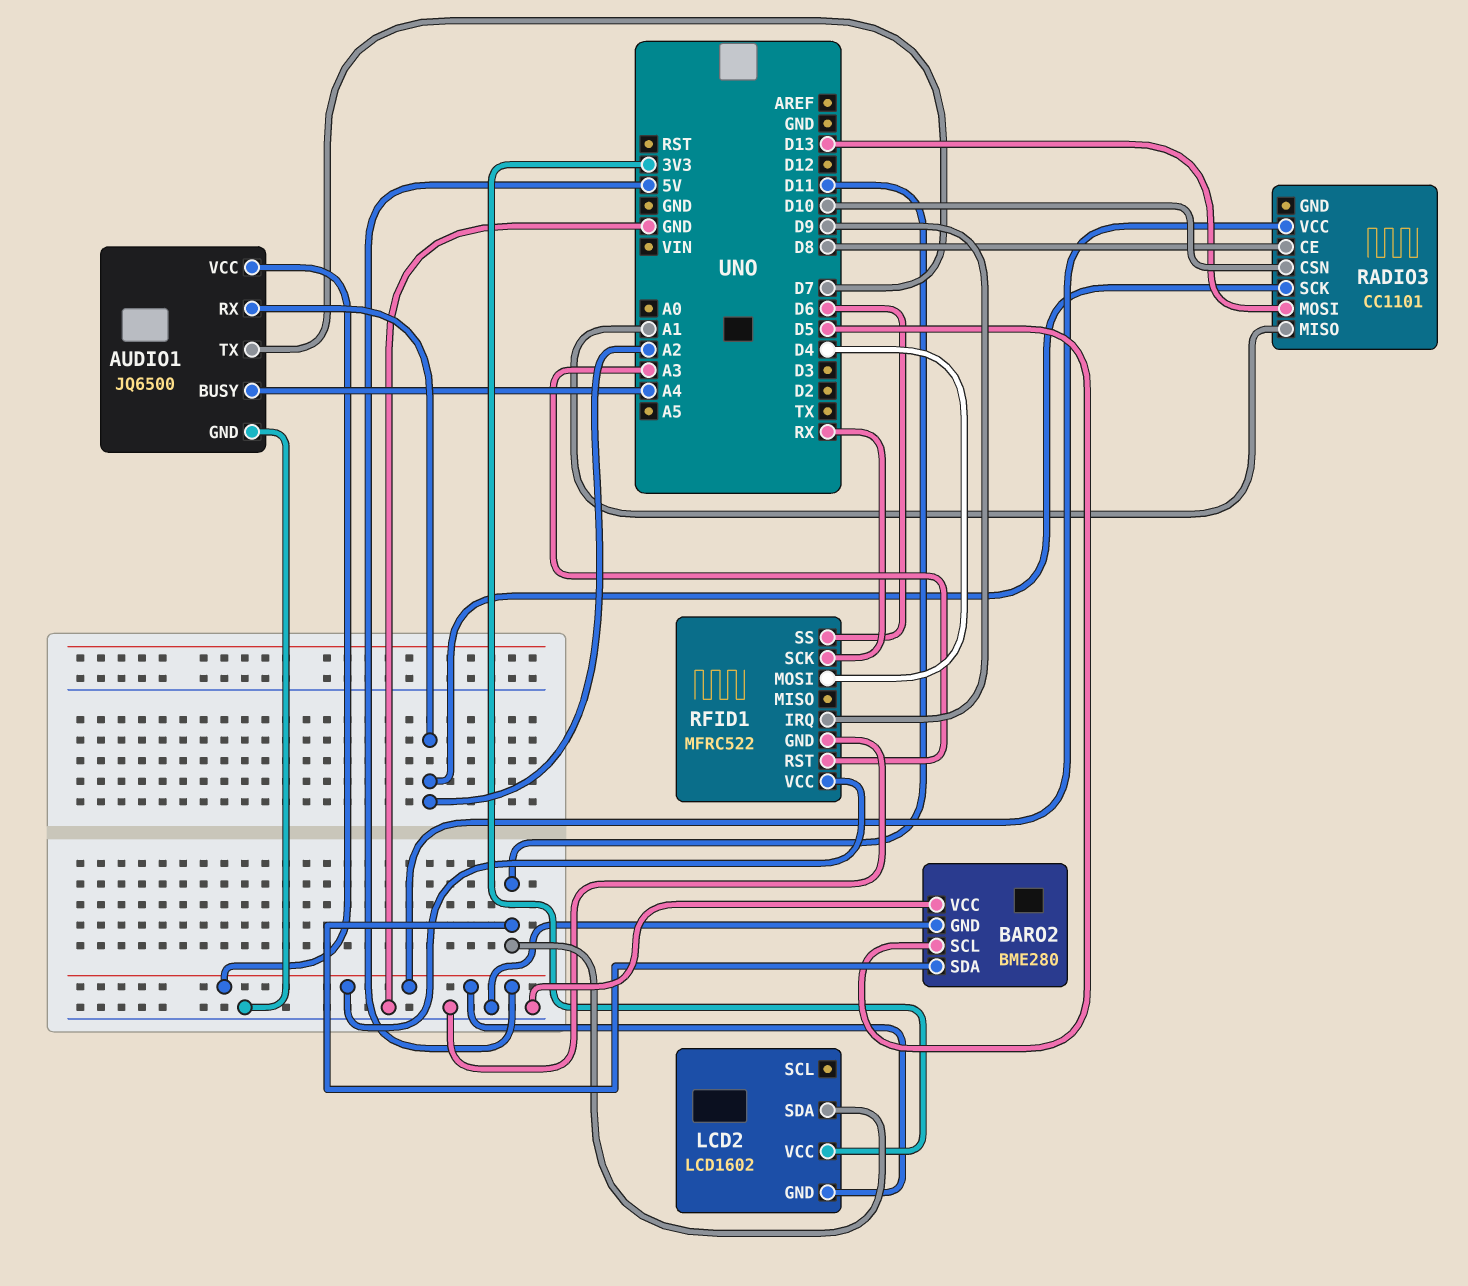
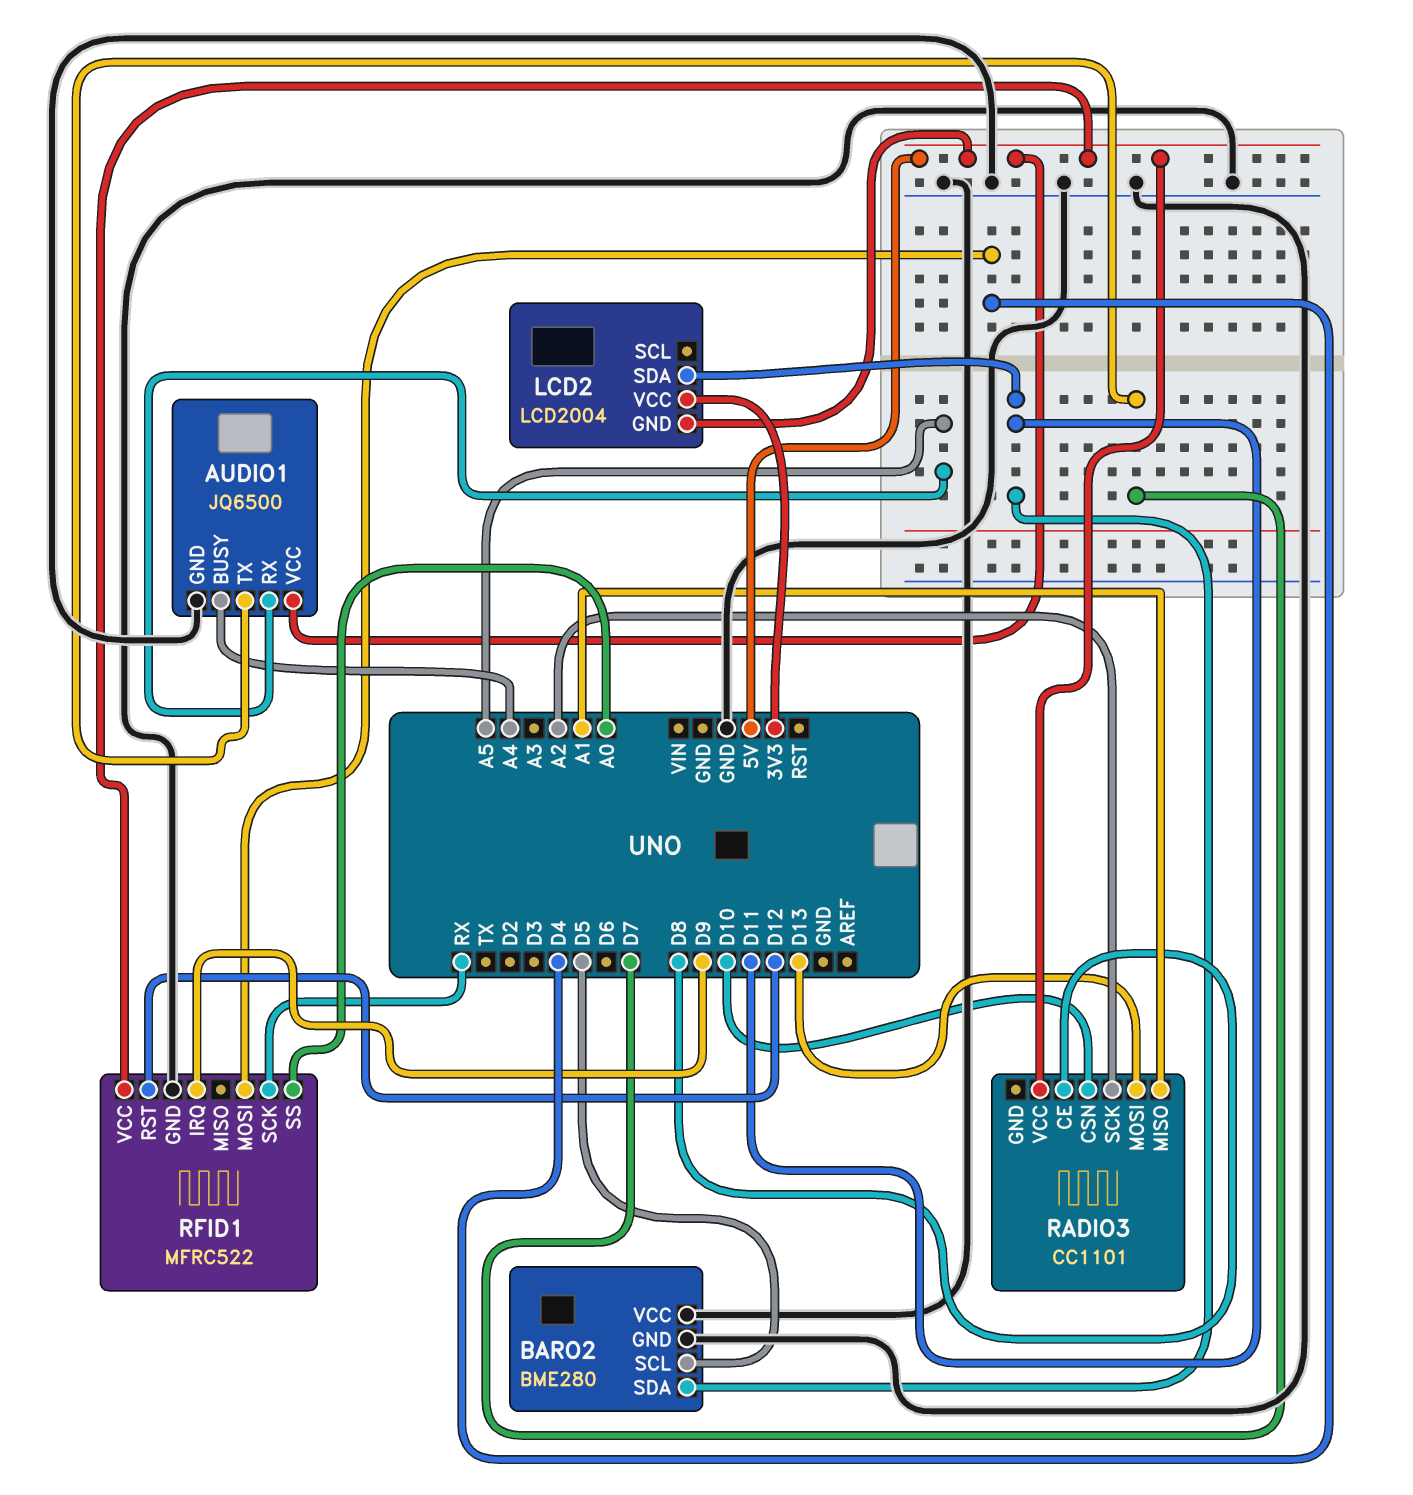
AUDIO1 pin RX: A2 -> A5
LCD2: LCD1602 -> LCD2004
RFID1 pin RST: A3 -> D12
RFID1 pin SS: D6 -> A0

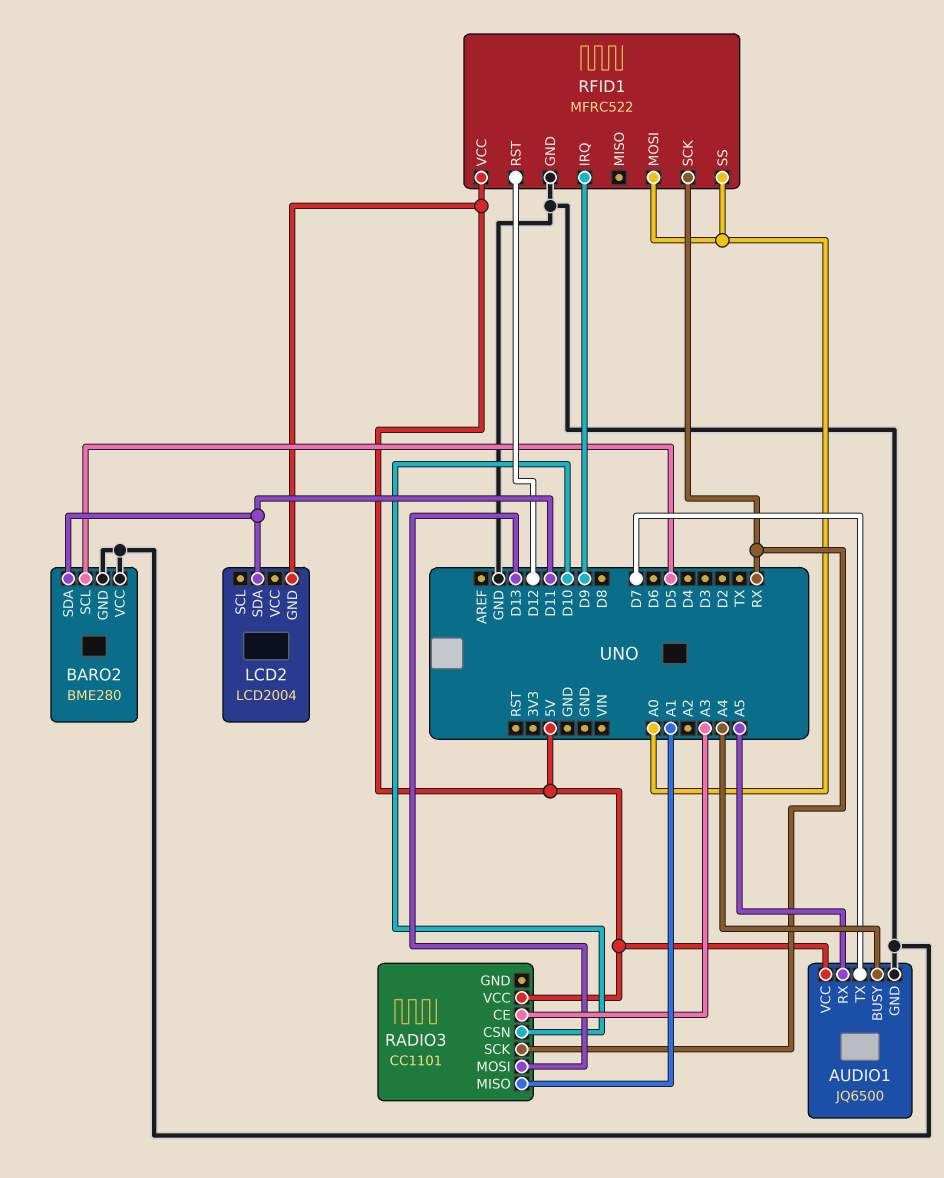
LCD2 pin VCC: 3V3 -> none
RADIO3 pin CE: D8 -> A3
RADIO3 pin SCK: A2 -> RX
RFID1 pin MOSI: D4 -> A0

